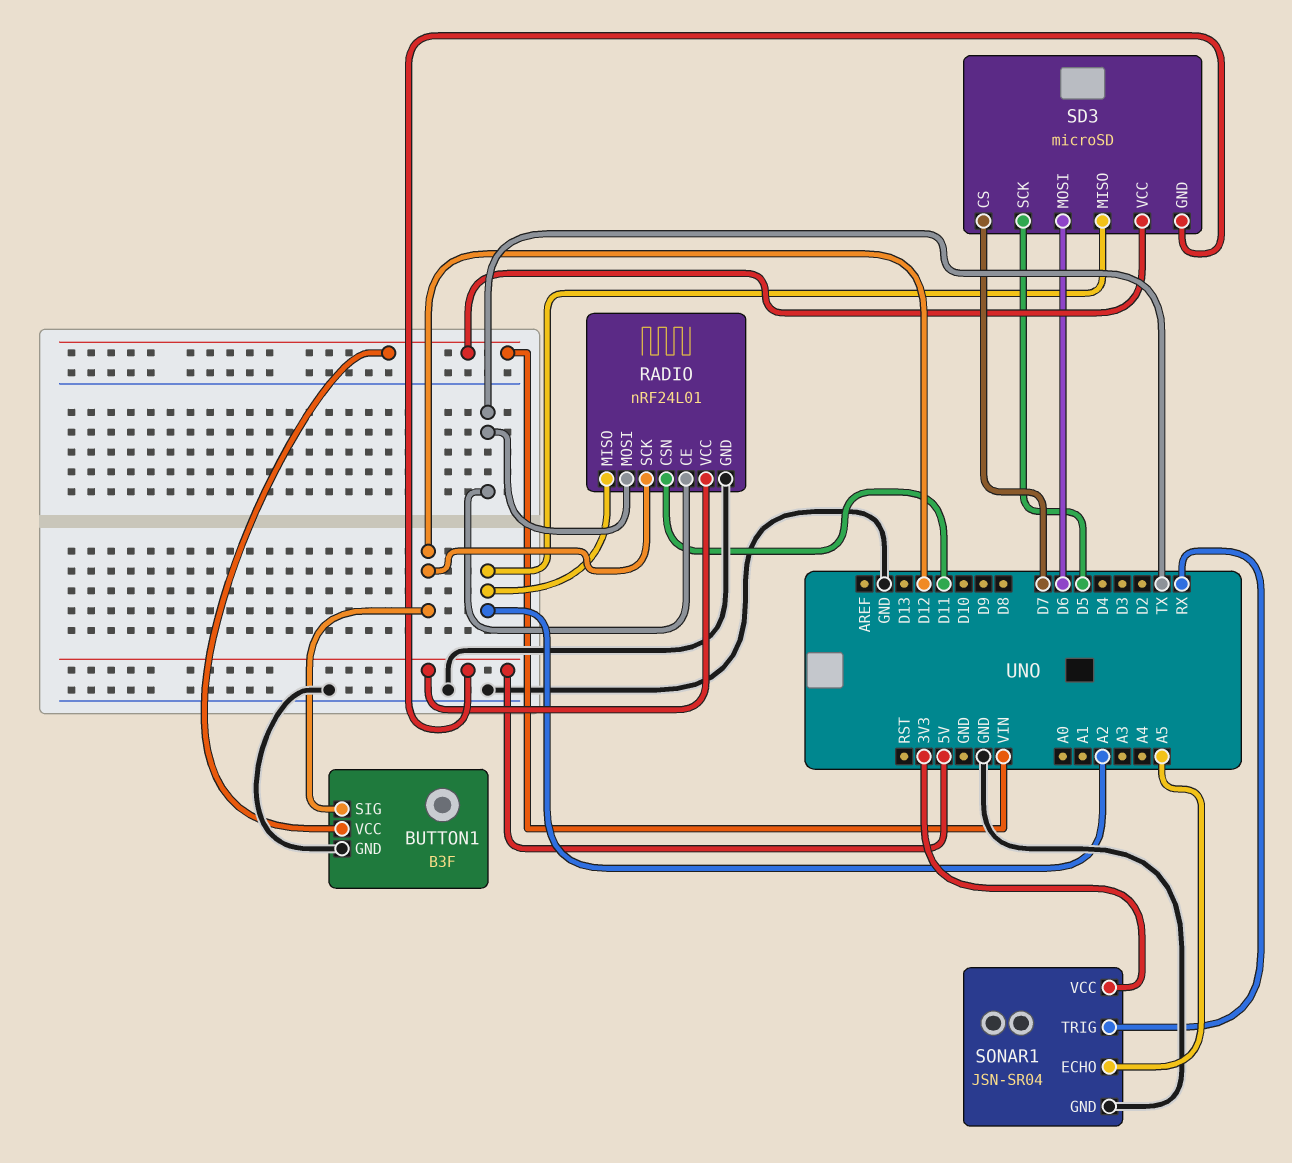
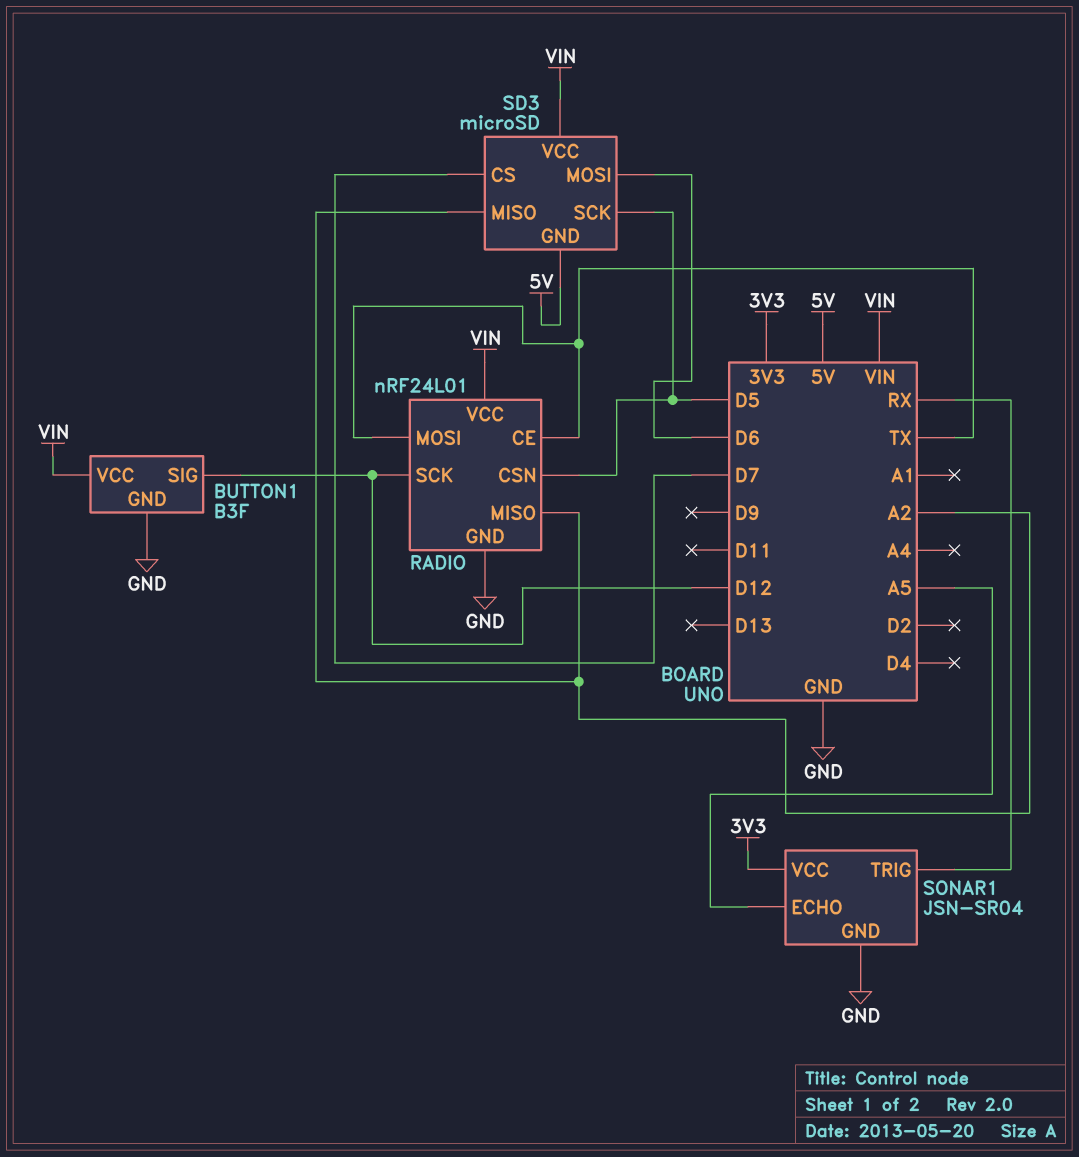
RADIO pin CSN: D11 -> D5
RADIO pin VCC: 5V -> VIN

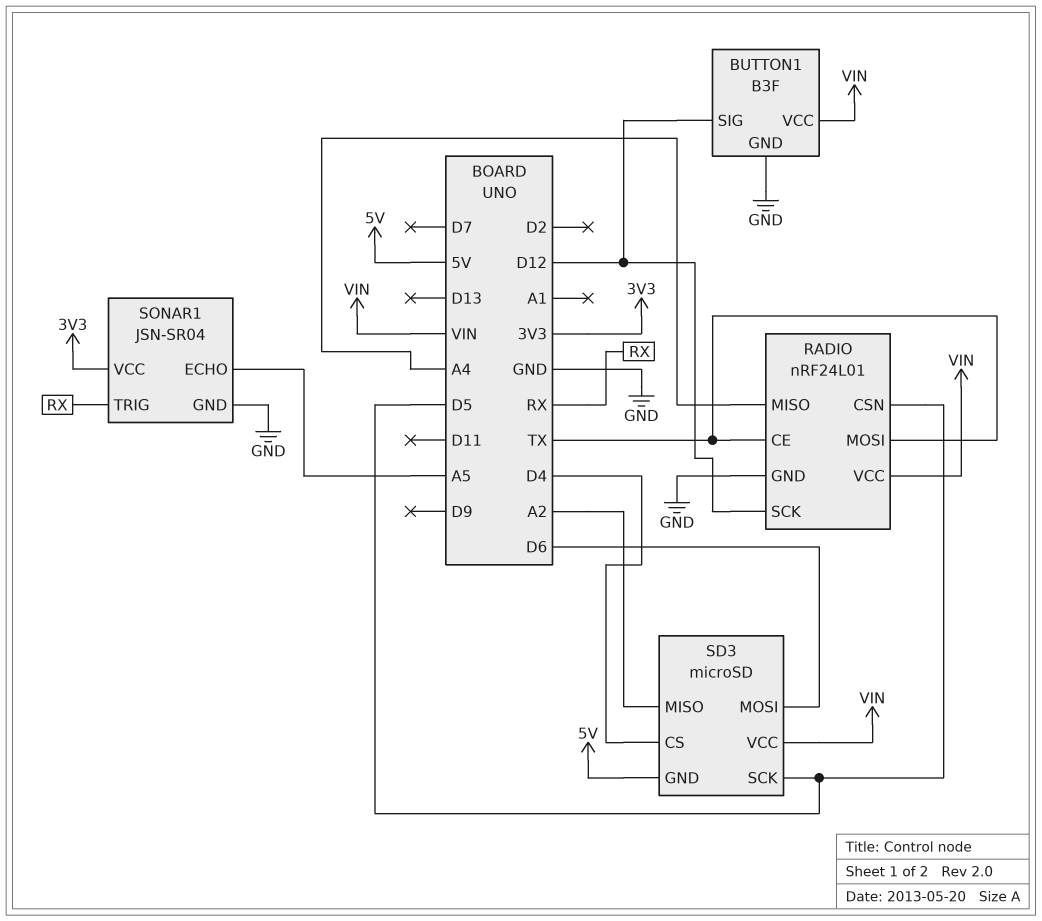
RADIO pin MISO: A2 -> A4
SD3 pin CS: D7 -> D4

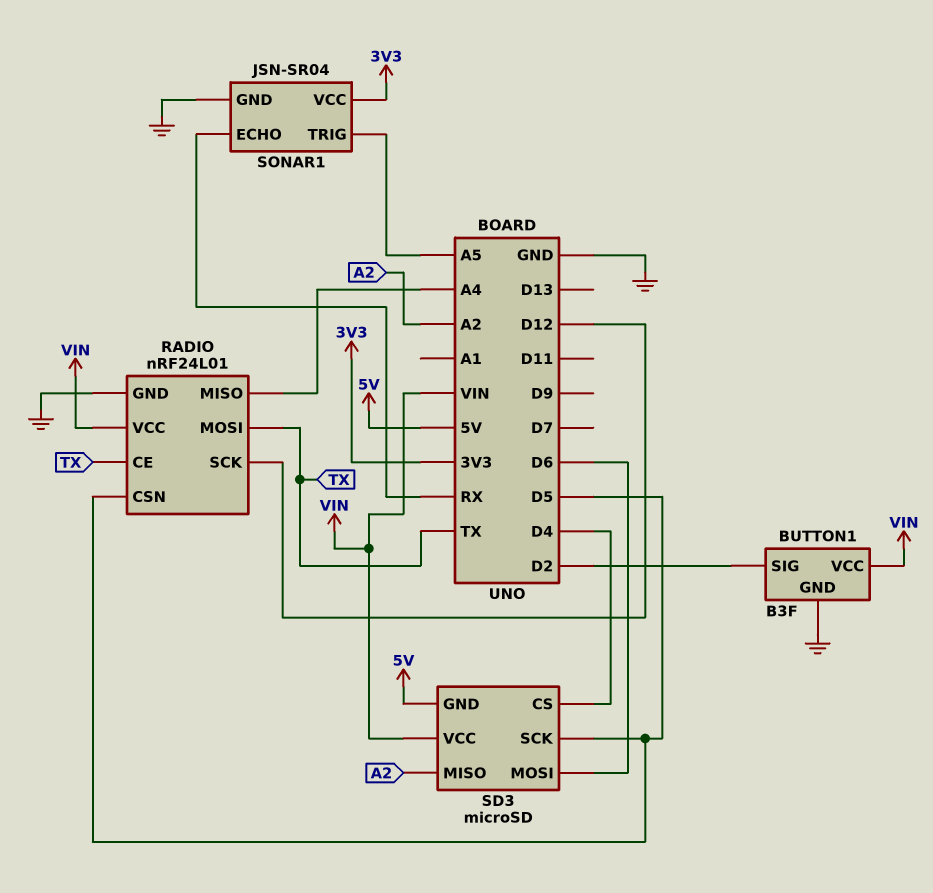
BUTTON1 pin SIG: D12 -> D2
SONAR1 pin ECHO: A5 -> RX
SONAR1 pin TRIG: RX -> A5

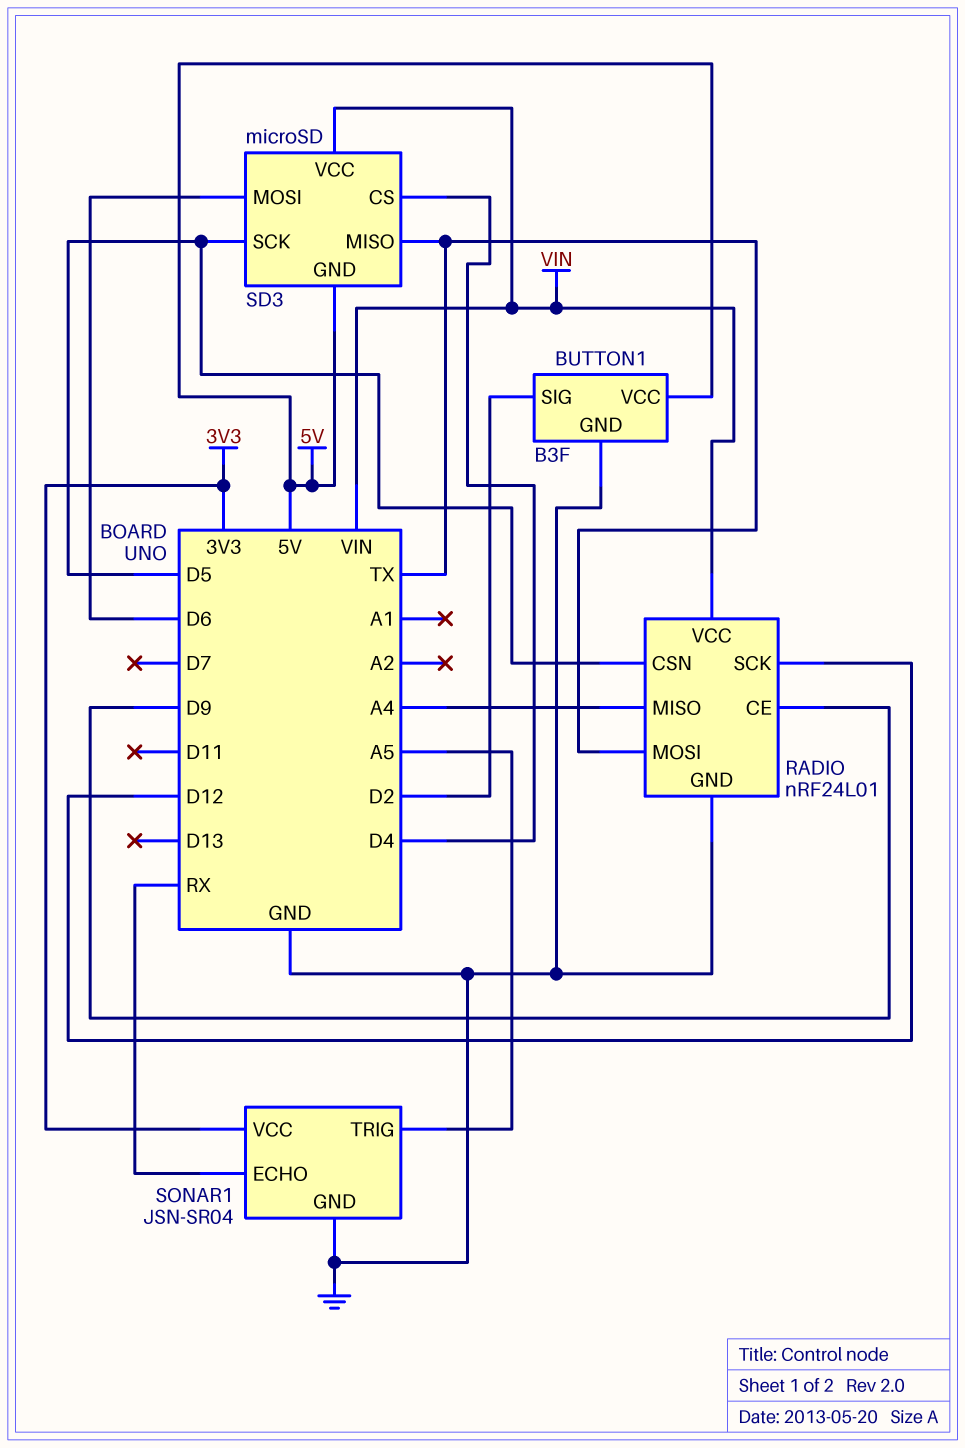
BUTTON1 pin VCC: VIN -> 5V
RADIO pin CE: TX -> D9
SD3 pin MISO: A2 -> TX

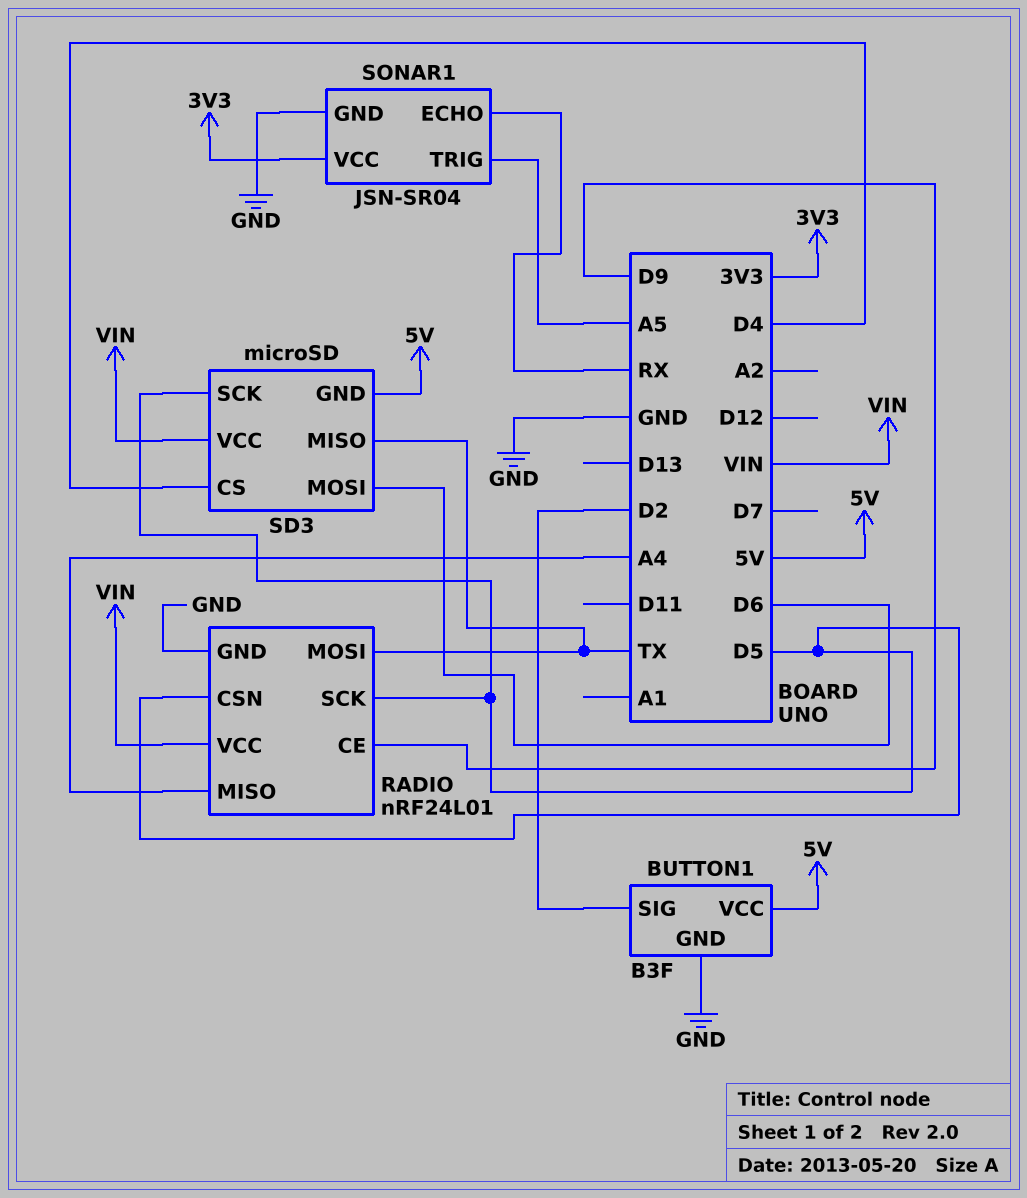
RADIO pin SCK: D12 -> D5

